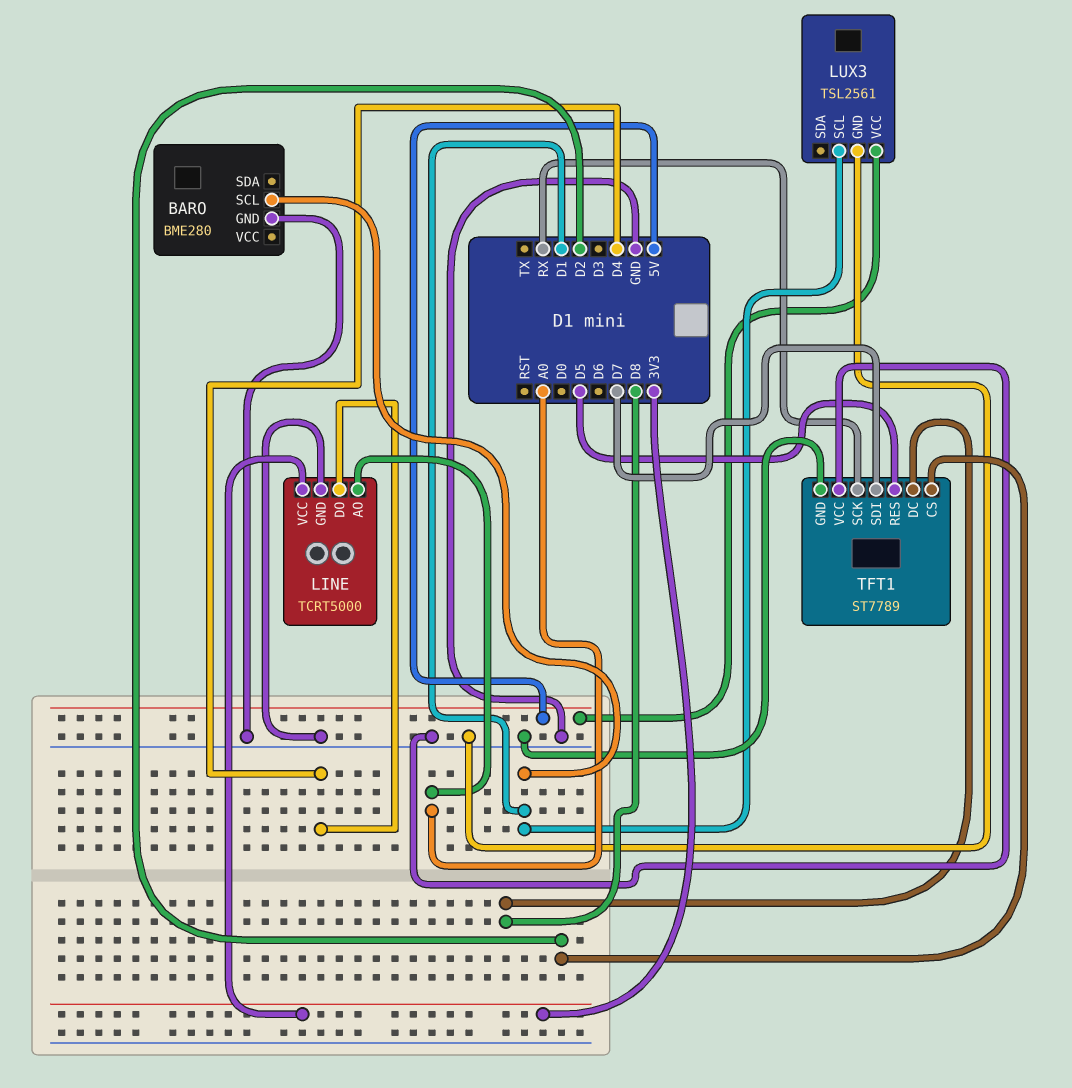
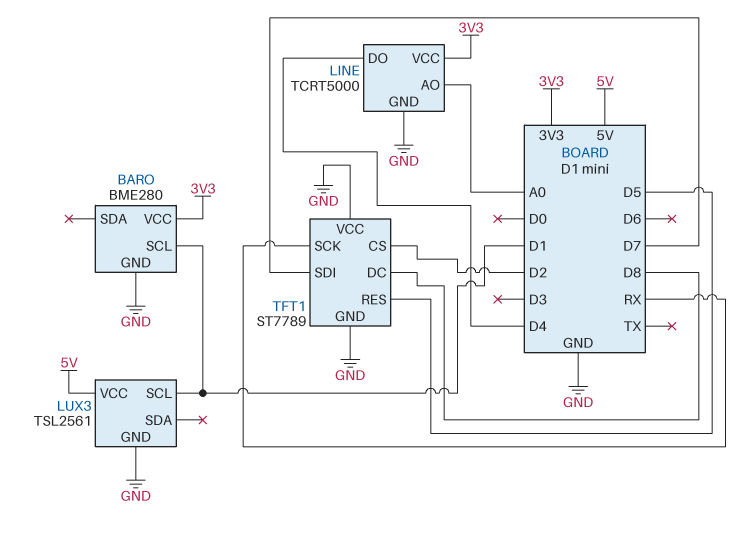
BARO pin VCC: none -> 3V3

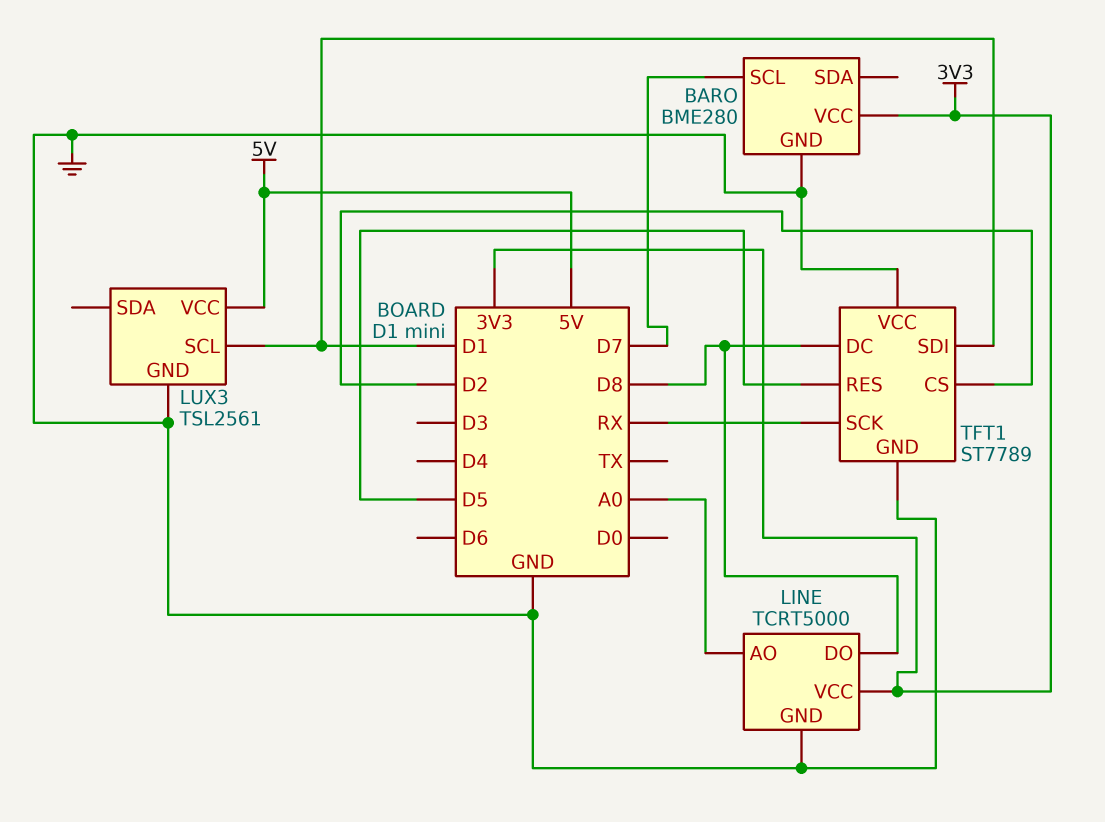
BARO pin SCL: D1 -> D7
LINE pin DO: D4 -> D8
TFT1 pin SDI: D7 -> D1

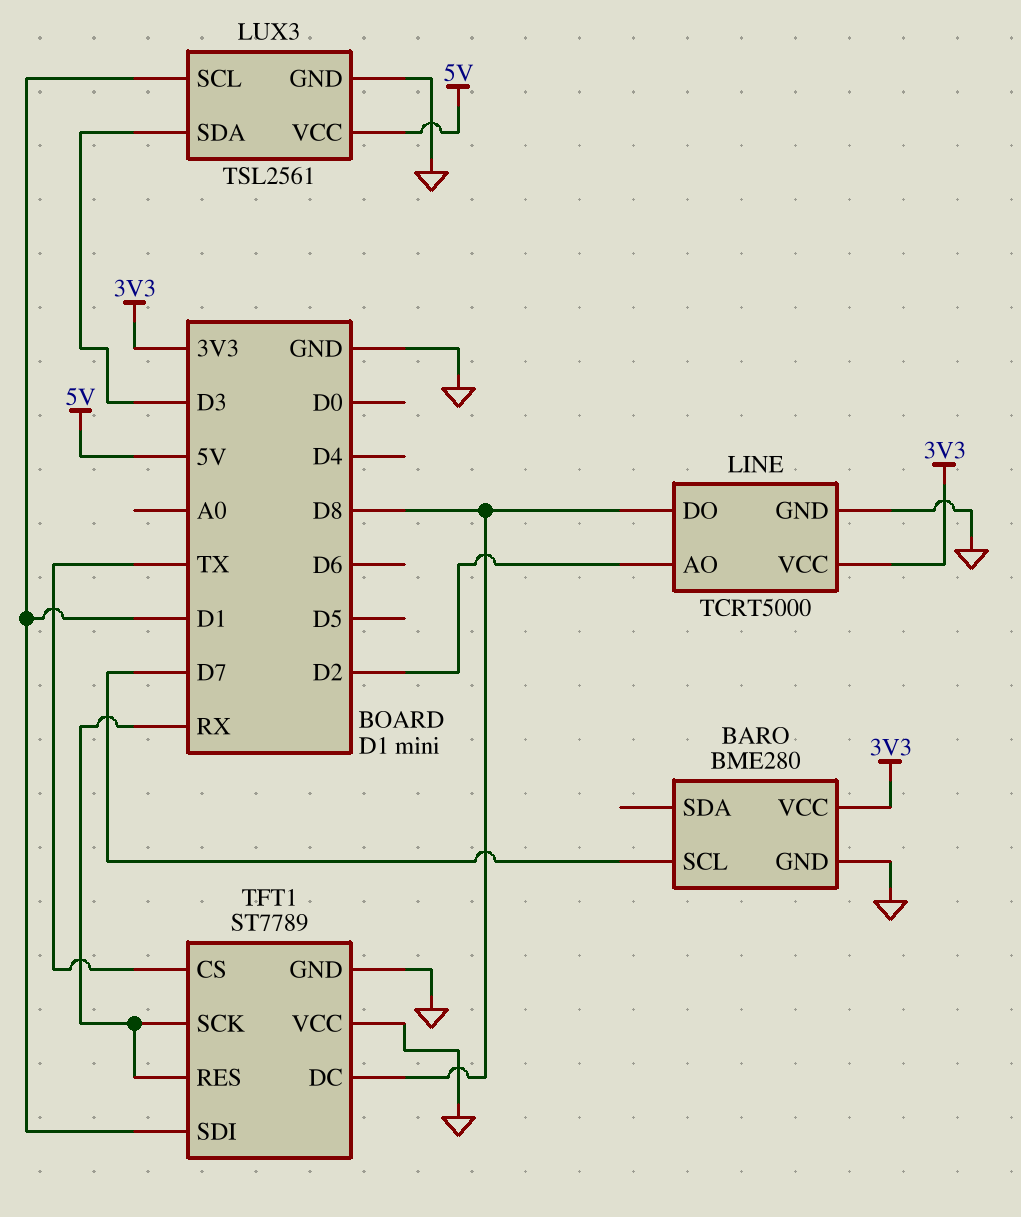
LINE pin AO: A0 -> D2
LUX3 pin SDA: none -> D3
TFT1 pin CS: D2 -> TX
TFT1 pin RES: D5 -> RX

